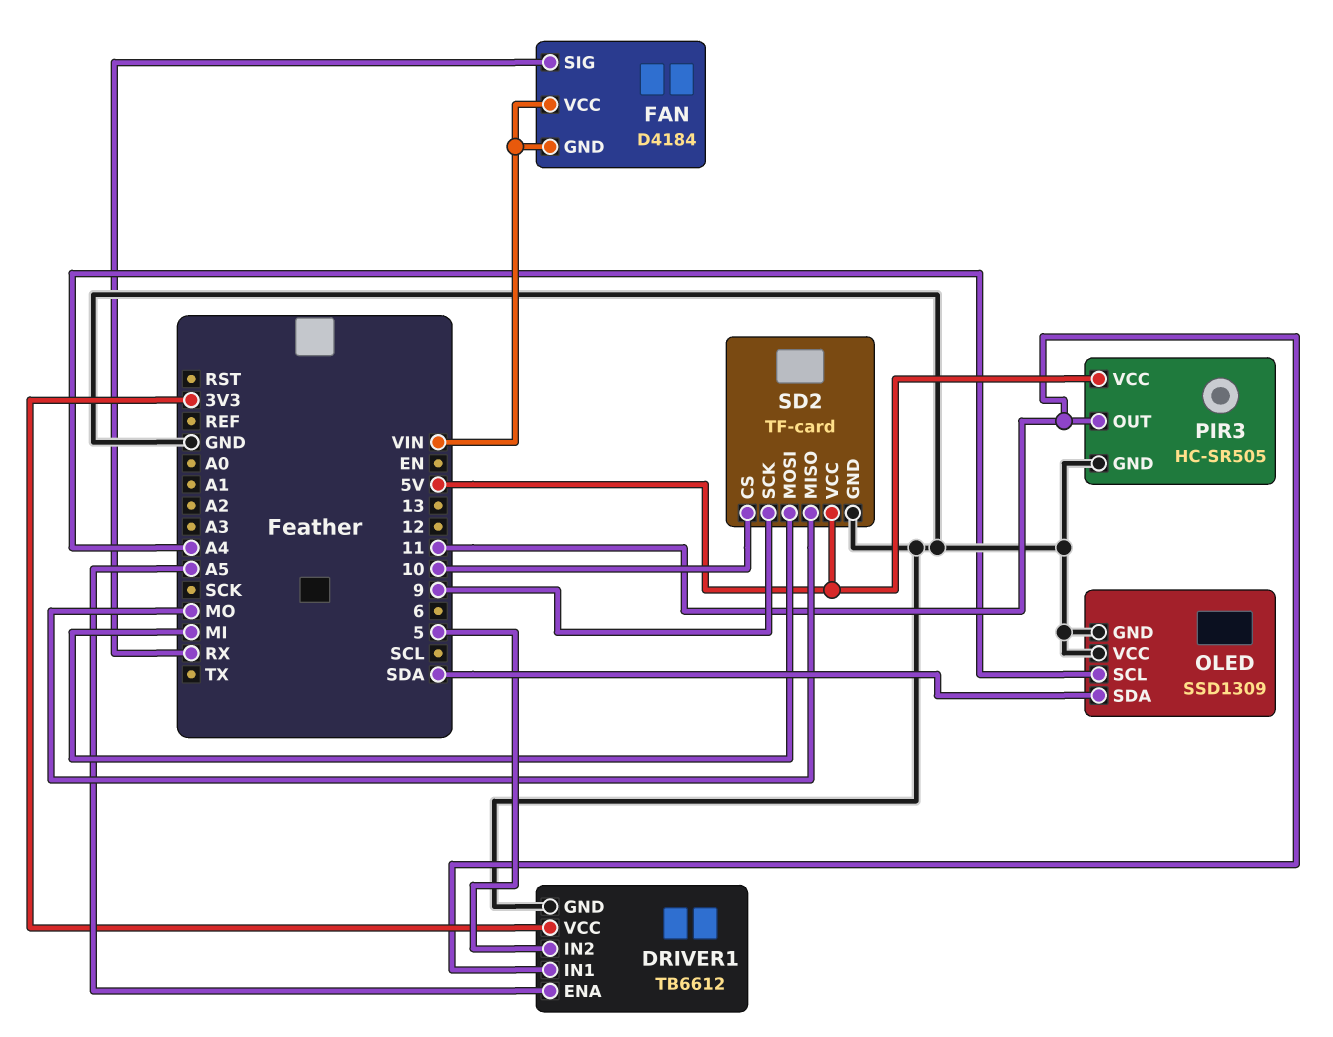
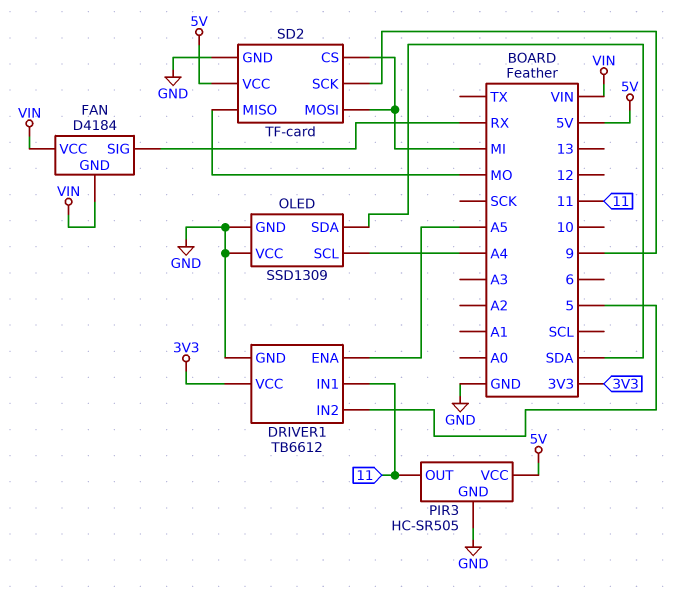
SD2 pin CS: 10 -> MI

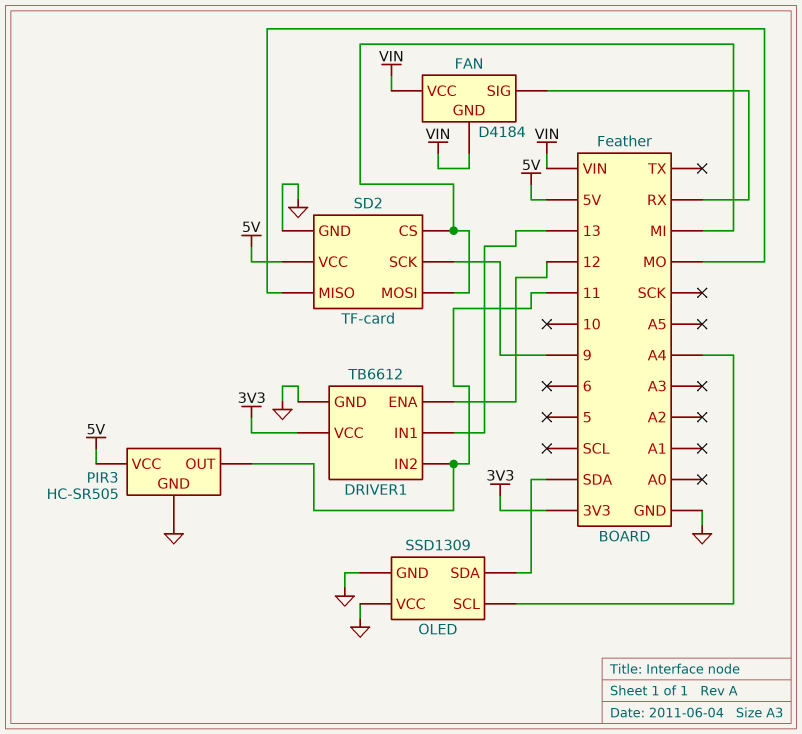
DRIVER1 pin ENA: A5 -> 12
DRIVER1 pin IN1: 11 -> 13
DRIVER1 pin IN2: 5 -> 11

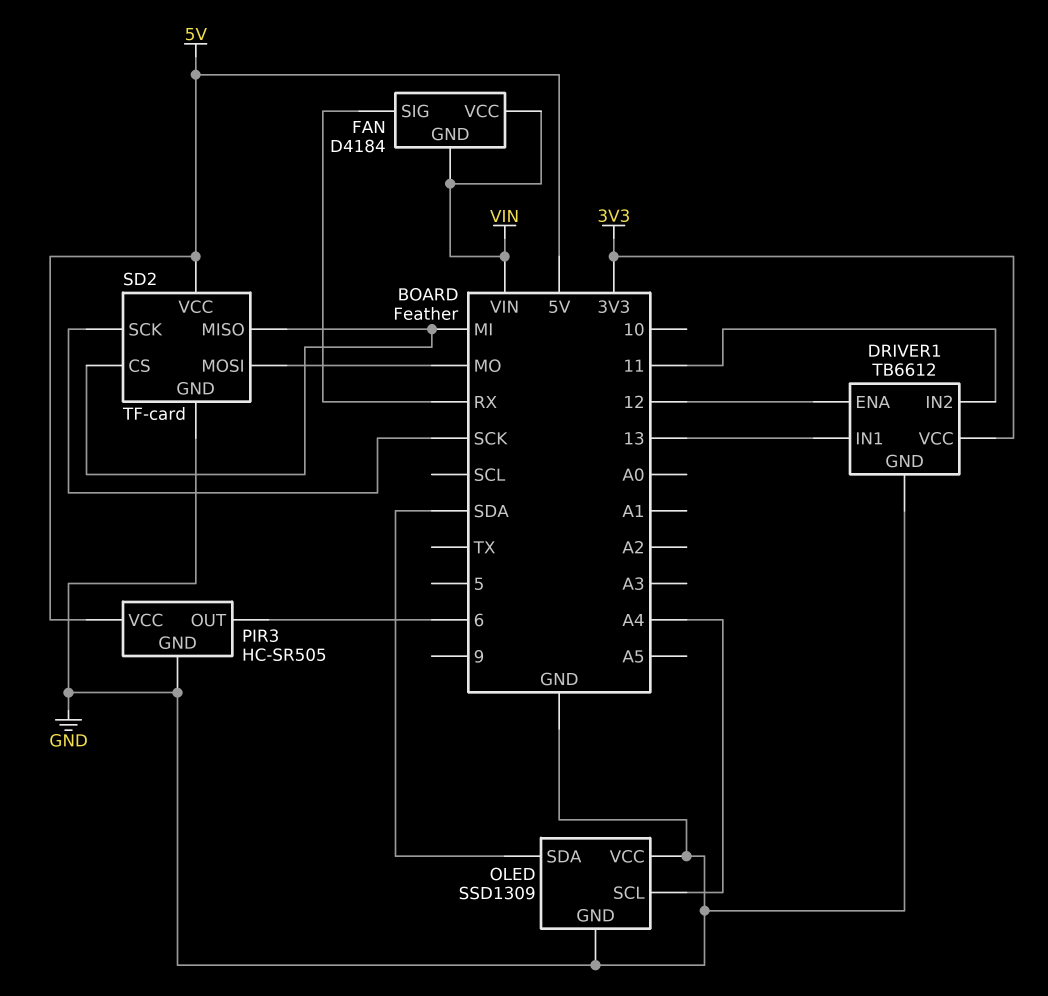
PIR3 pin OUT: 11 -> 6
SD2 pin MISO: MO -> MI
SD2 pin MOSI: MI -> MO
SD2 pin SCK: 9 -> SCK

